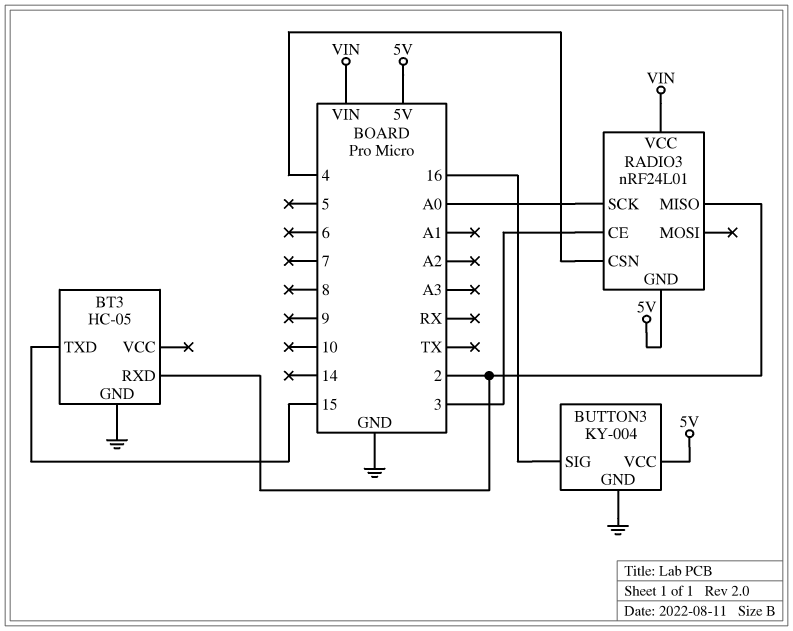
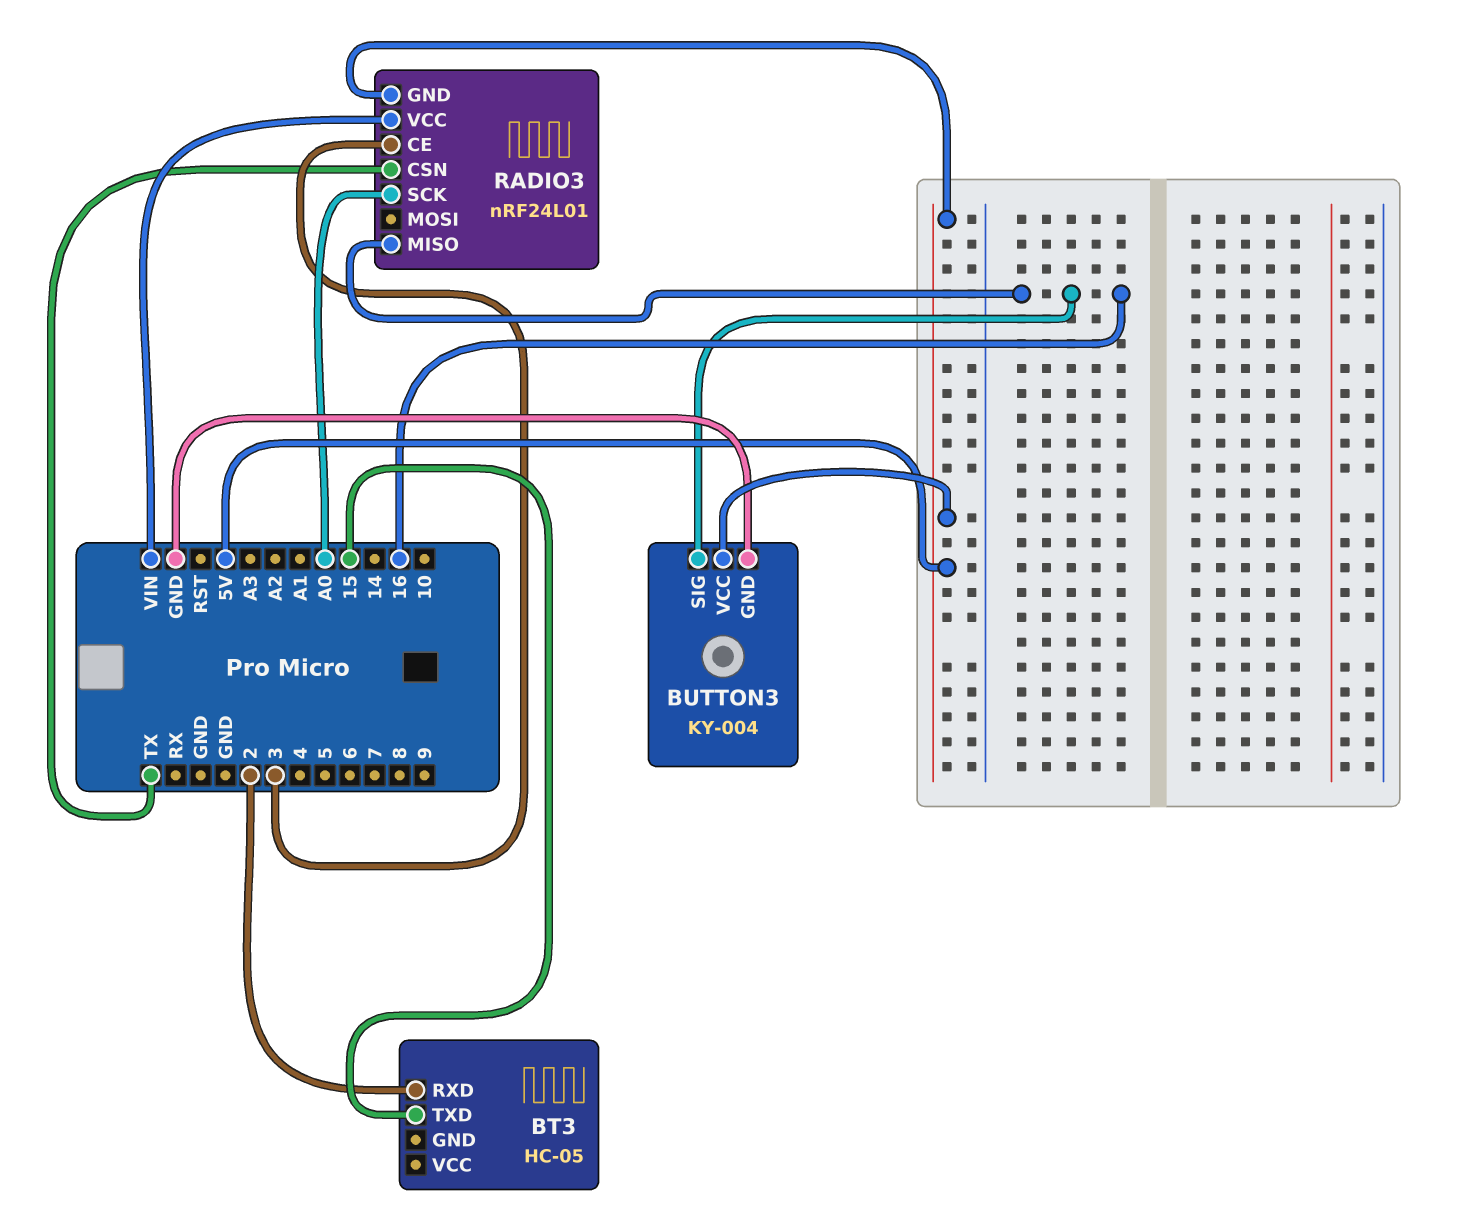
BT3 pin GND: GND -> none
RADIO3 pin CSN: 4 -> TX
RADIO3 pin MISO: 2 -> 16

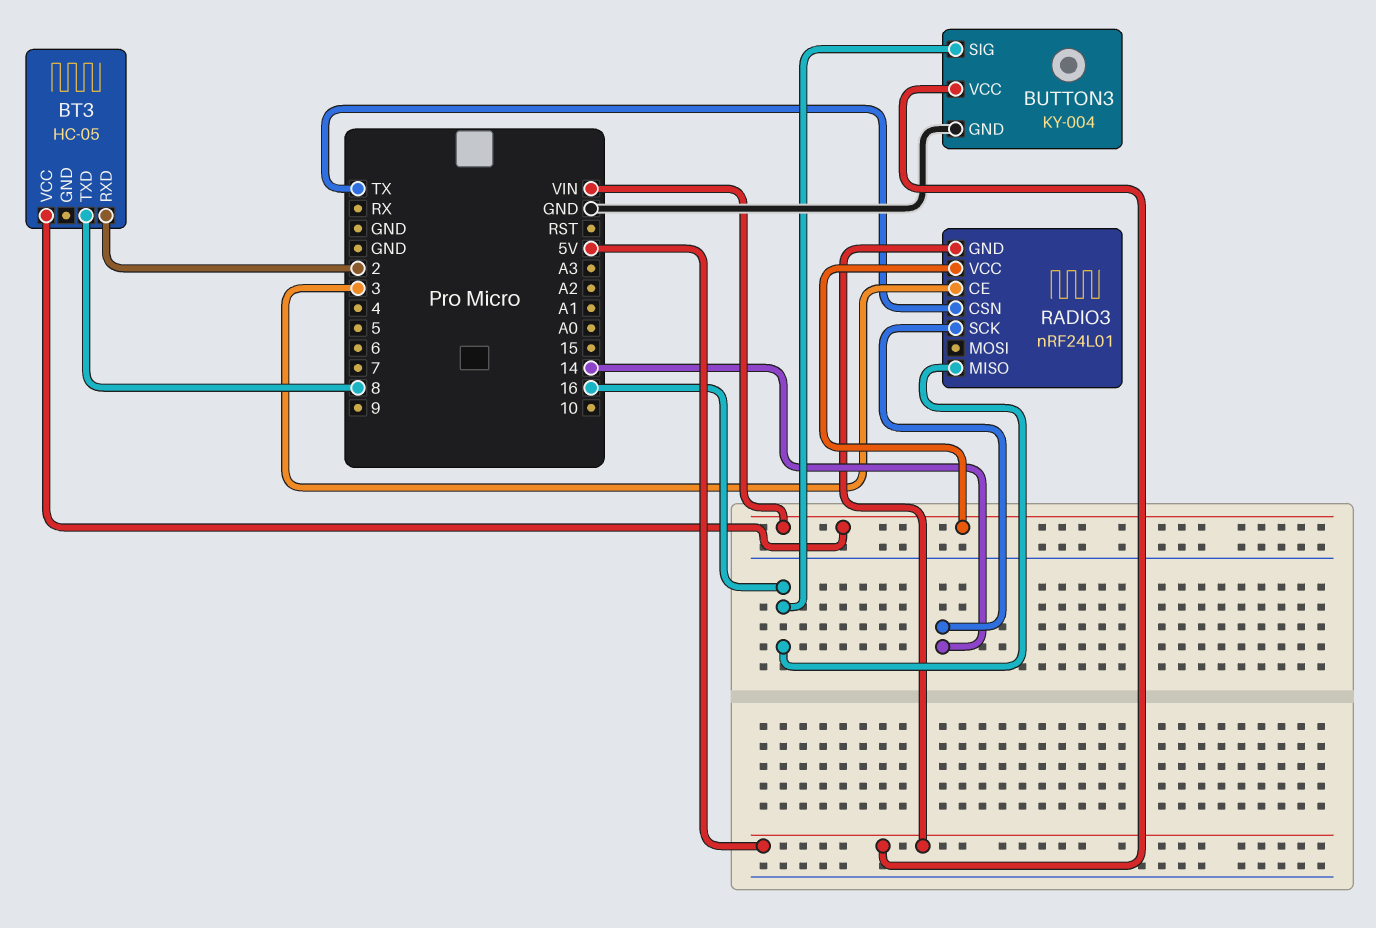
BT3 pin TXD: 15 -> 8
BT3 pin VCC: none -> VIN
RADIO3 pin SCK: A0 -> 14

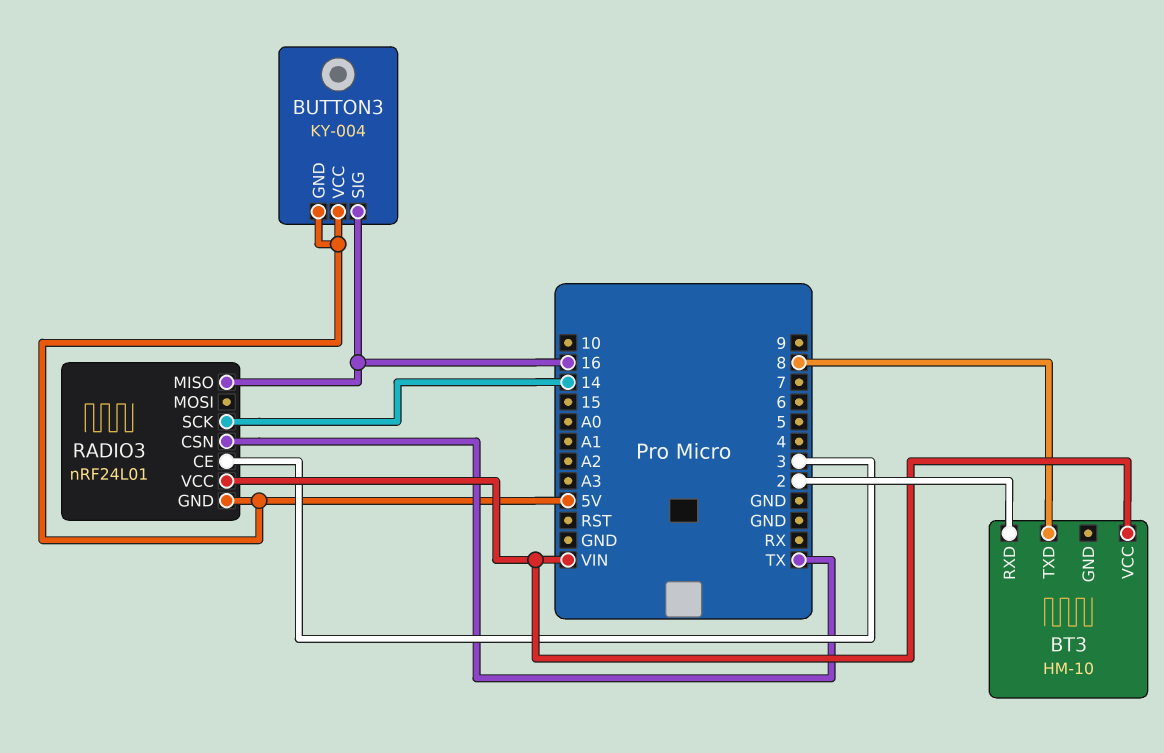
BT3: HC-05 -> HM-10
BUTTON3 pin GND: GND -> 5V

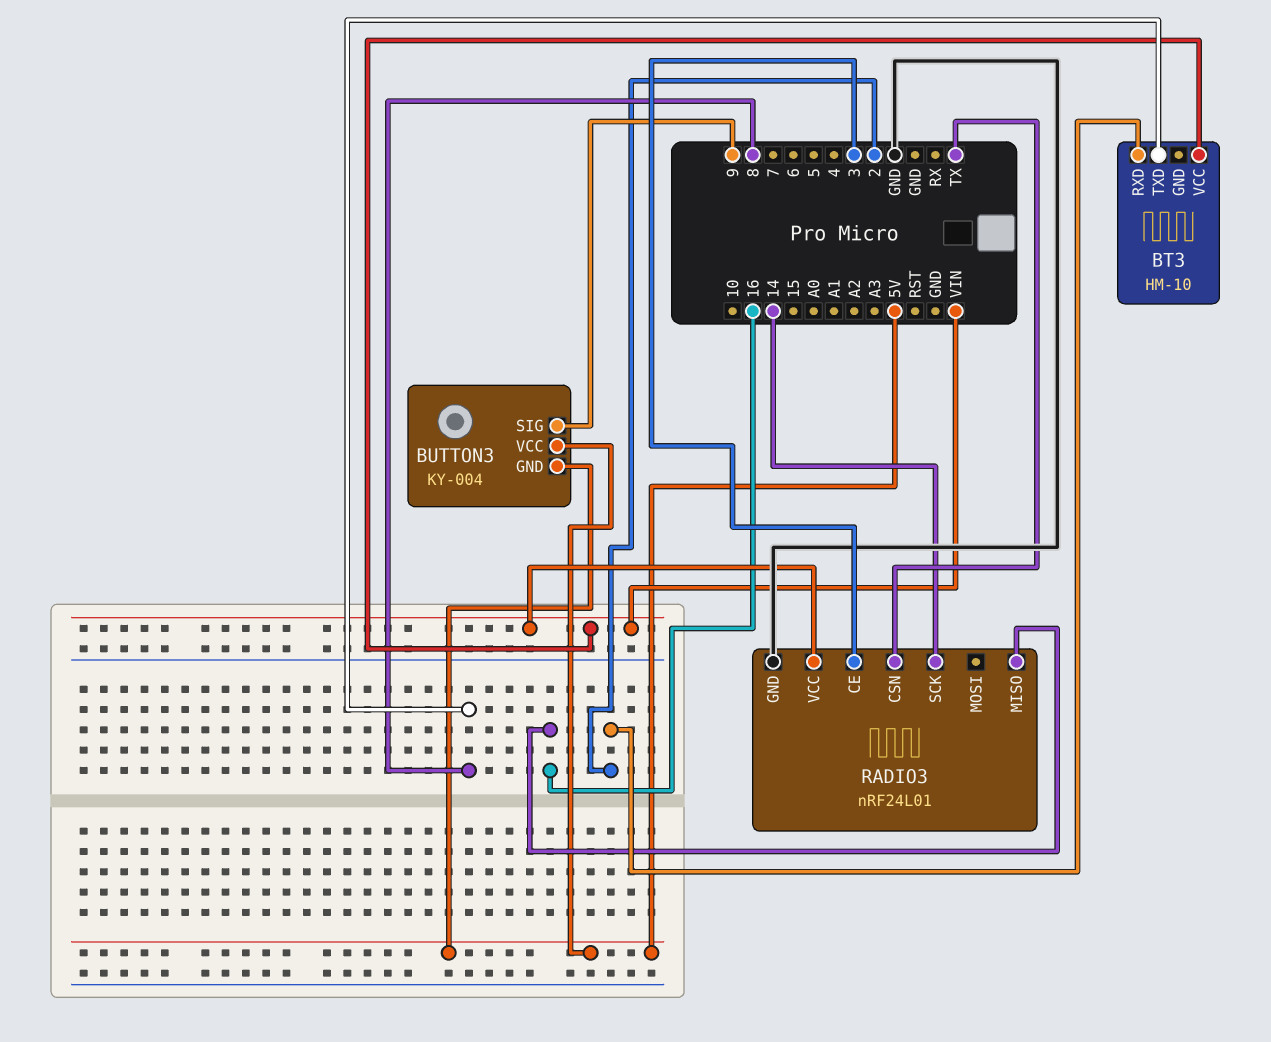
BUTTON3 pin SIG: 16 -> 9
RADIO3 pin GND: 5V -> GND

